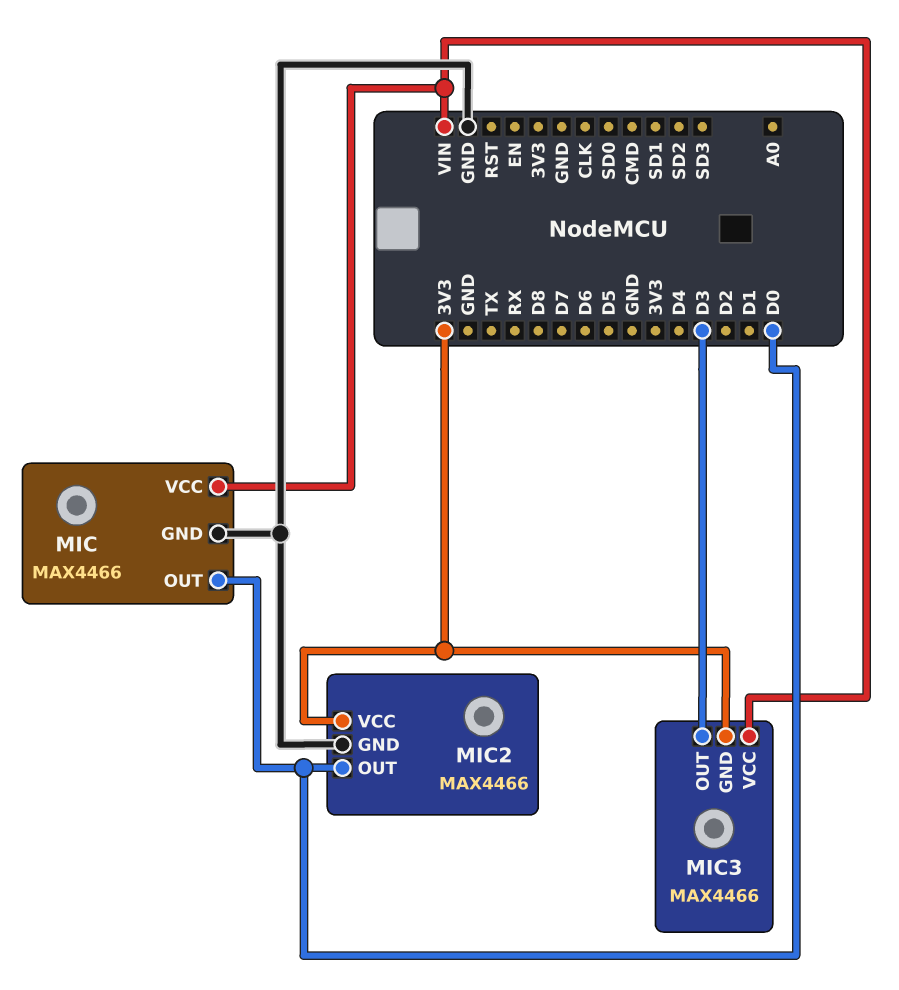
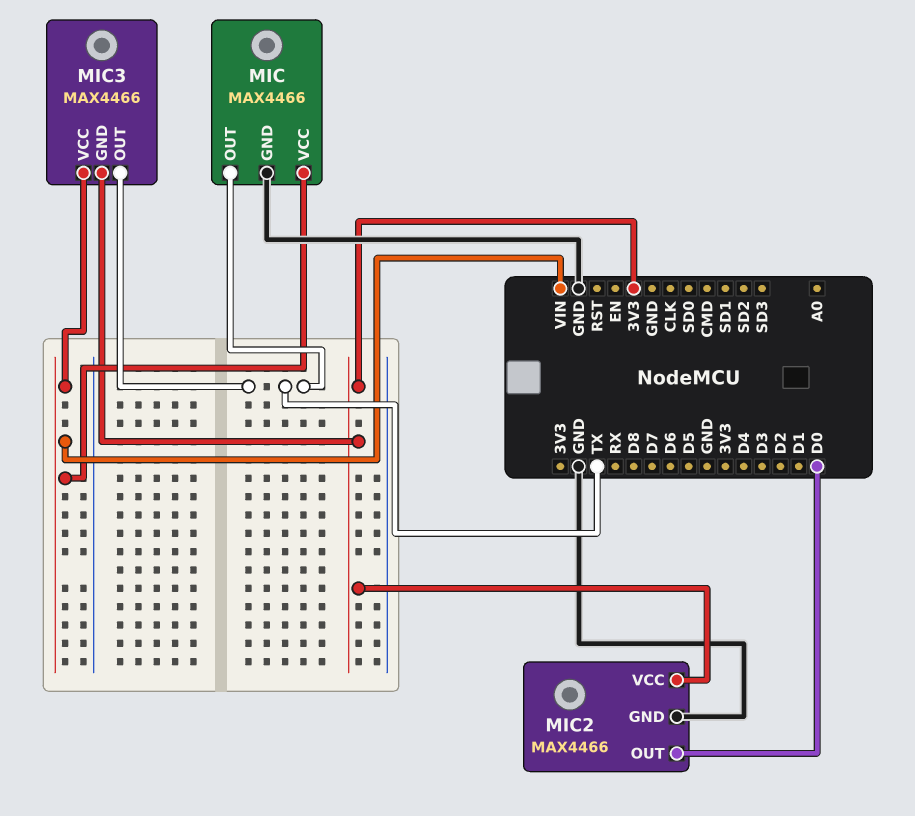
MIC pin OUT: D0 -> TX
MIC3 pin OUT: D3 -> TX

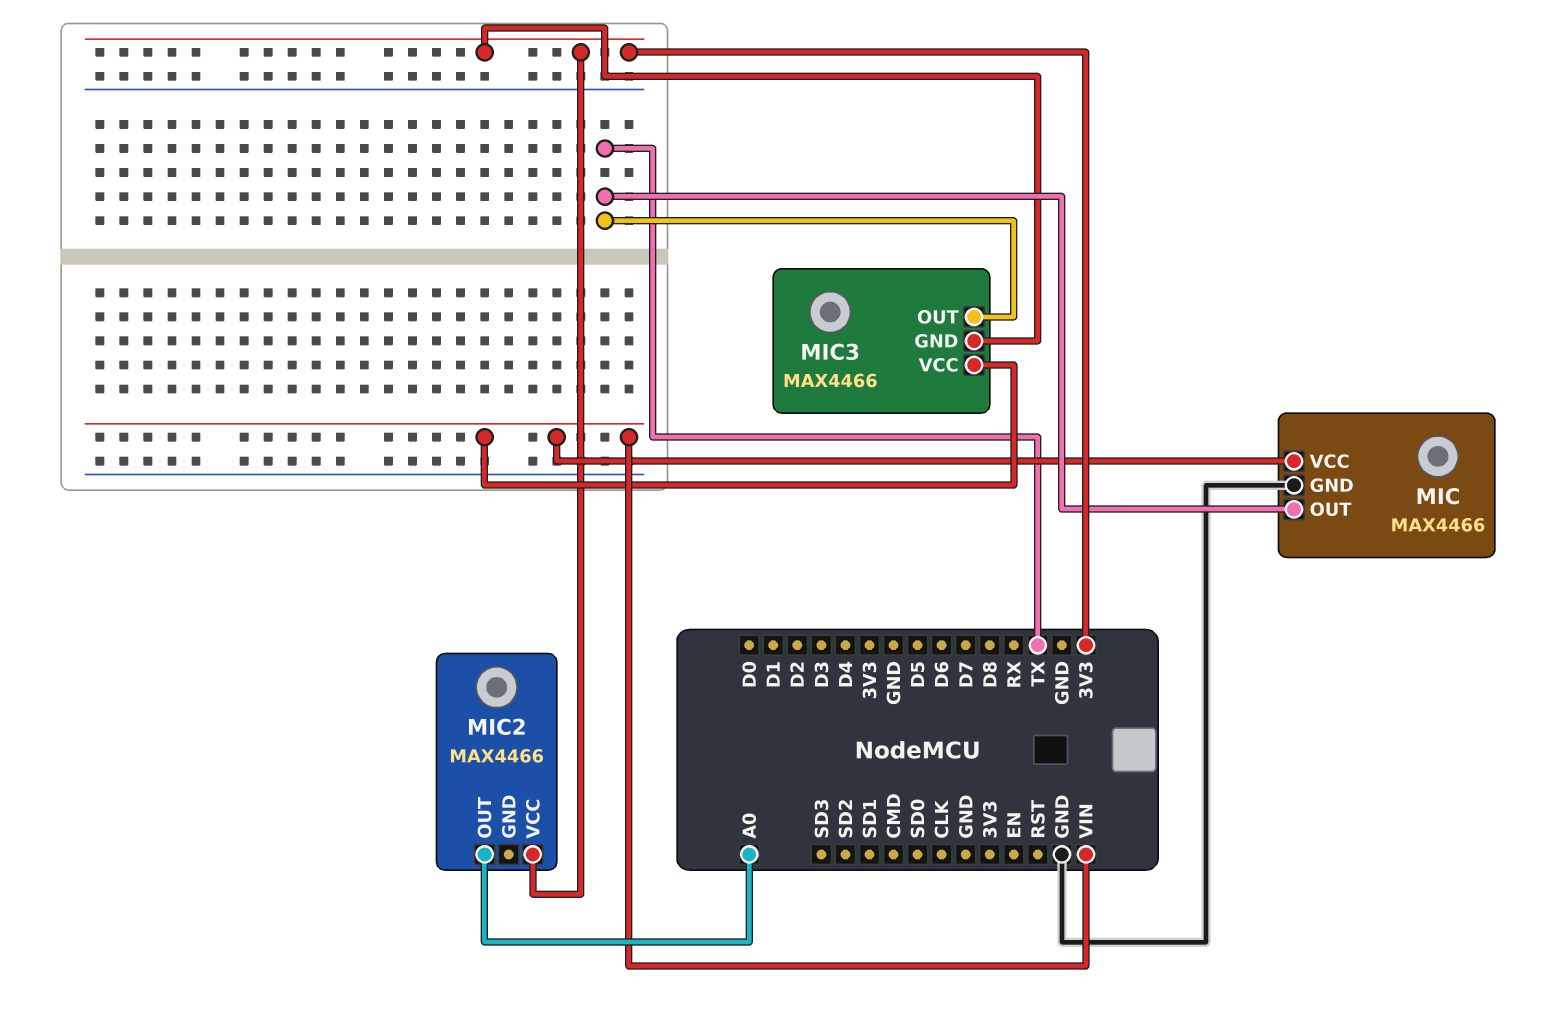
MIC2 pin GND: GND -> none
MIC2 pin OUT: D0 -> A0

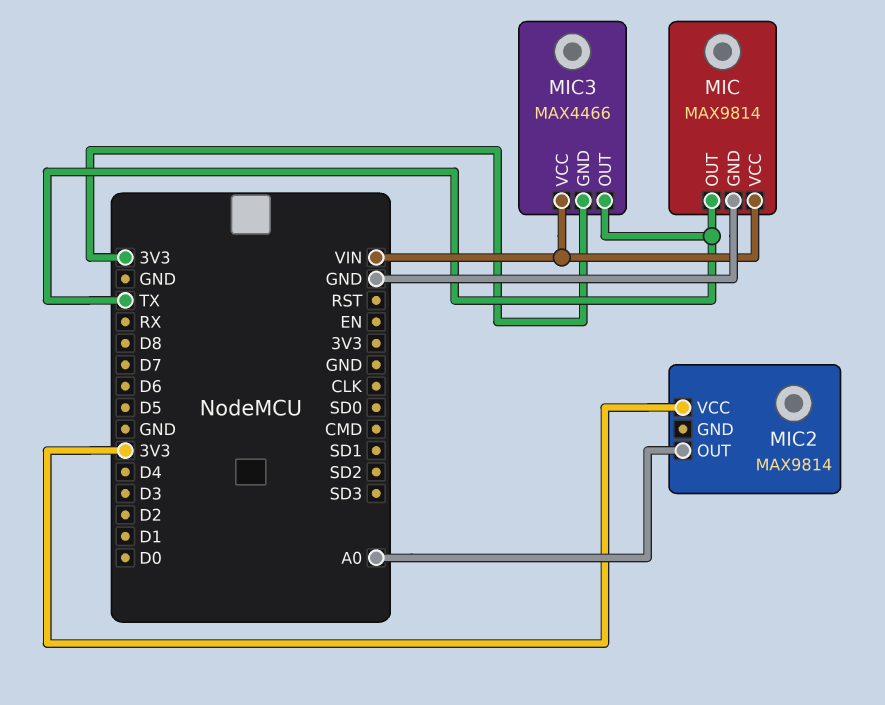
MIC: MAX4466 -> MAX9814
MIC2: MAX4466 -> MAX9814

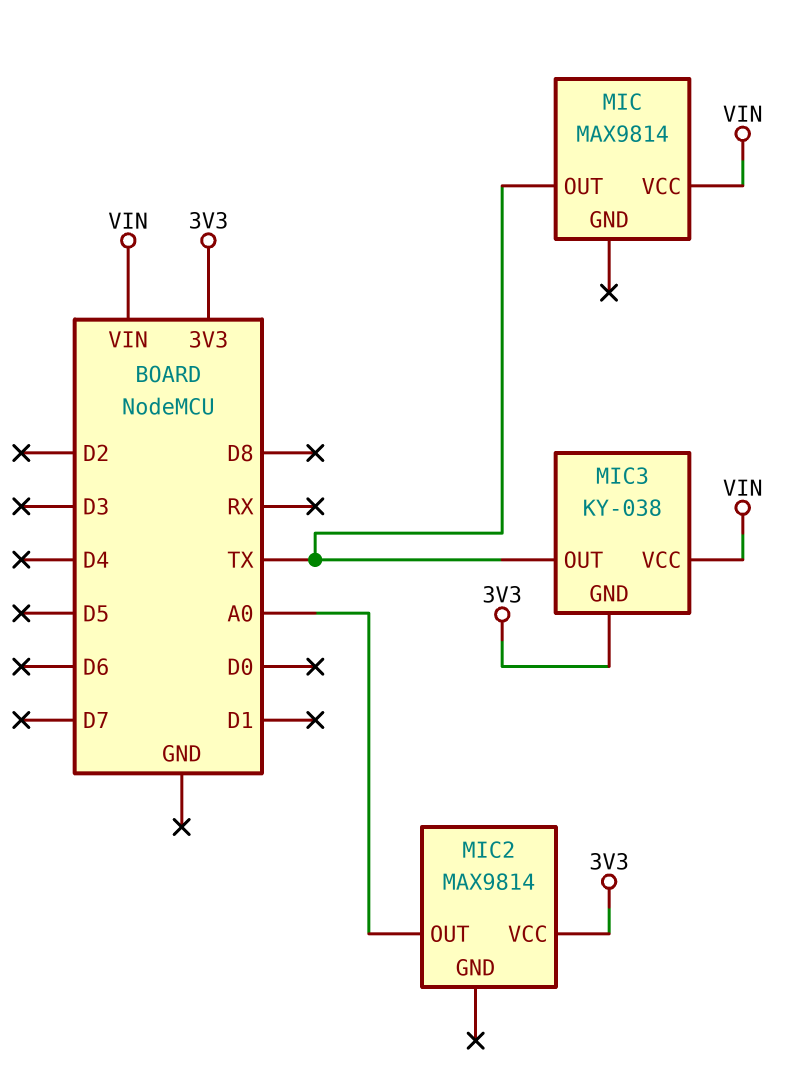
MIC pin GND: GND -> none
MIC3: MAX4466 -> KY-038

